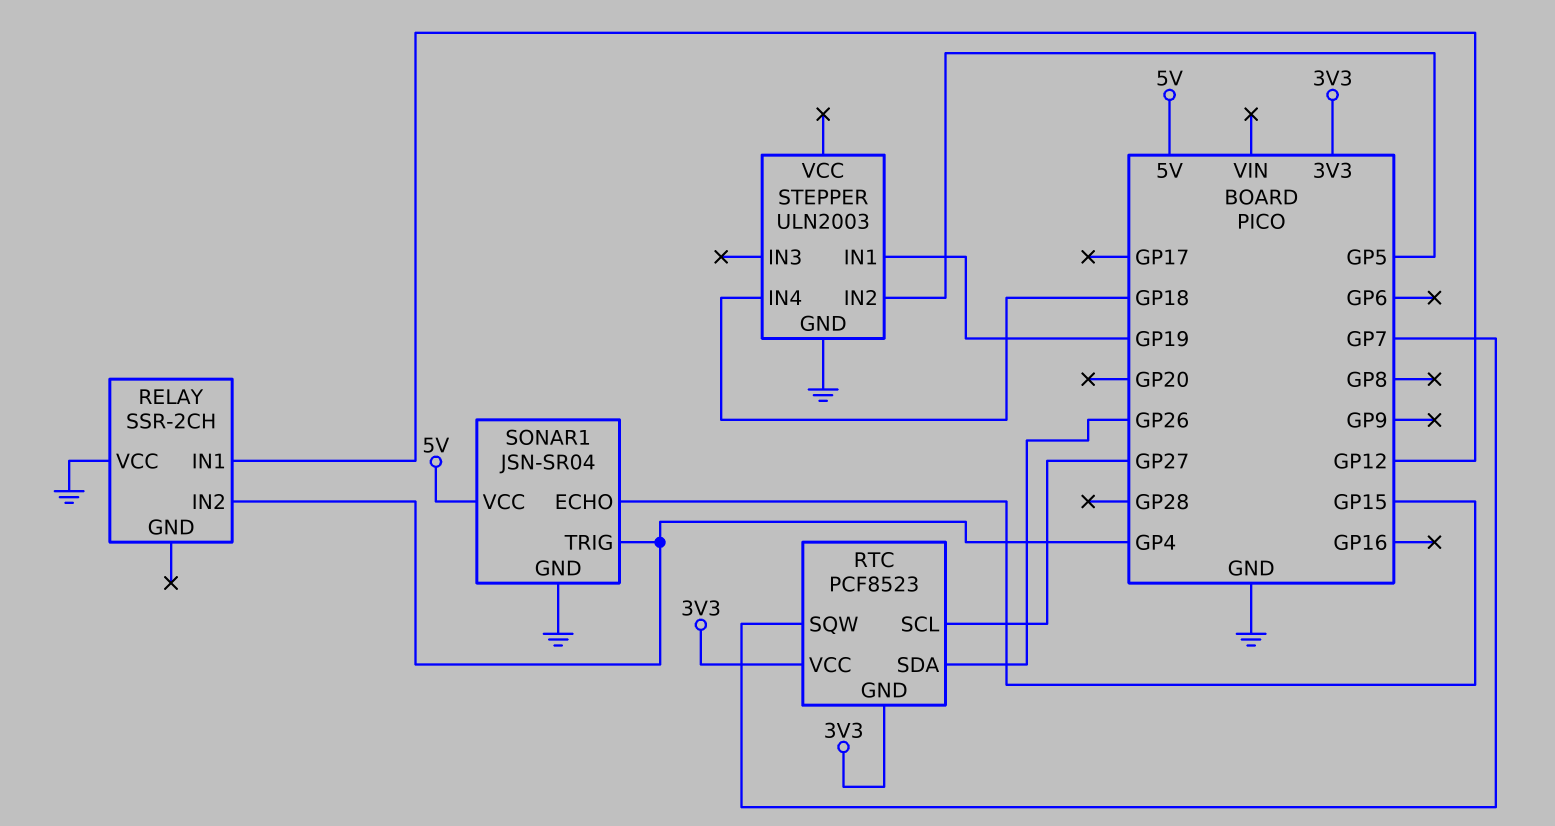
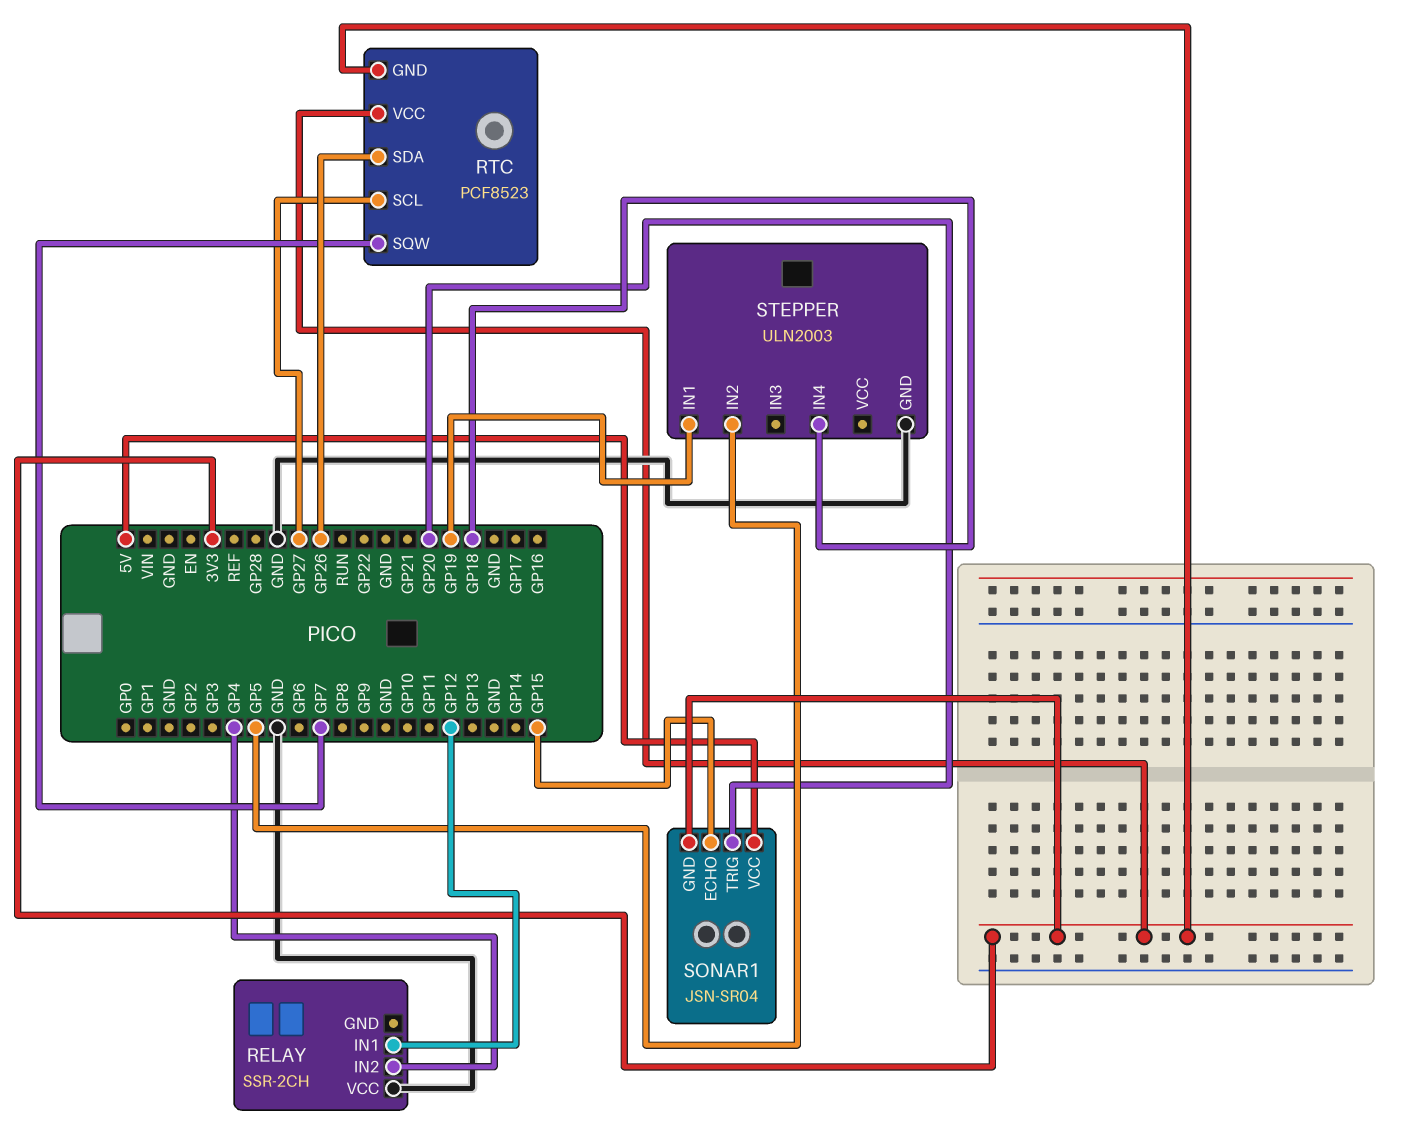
SONAR1 pin GND: GND -> 3V3
SONAR1 pin TRIG: GP4 -> GP20

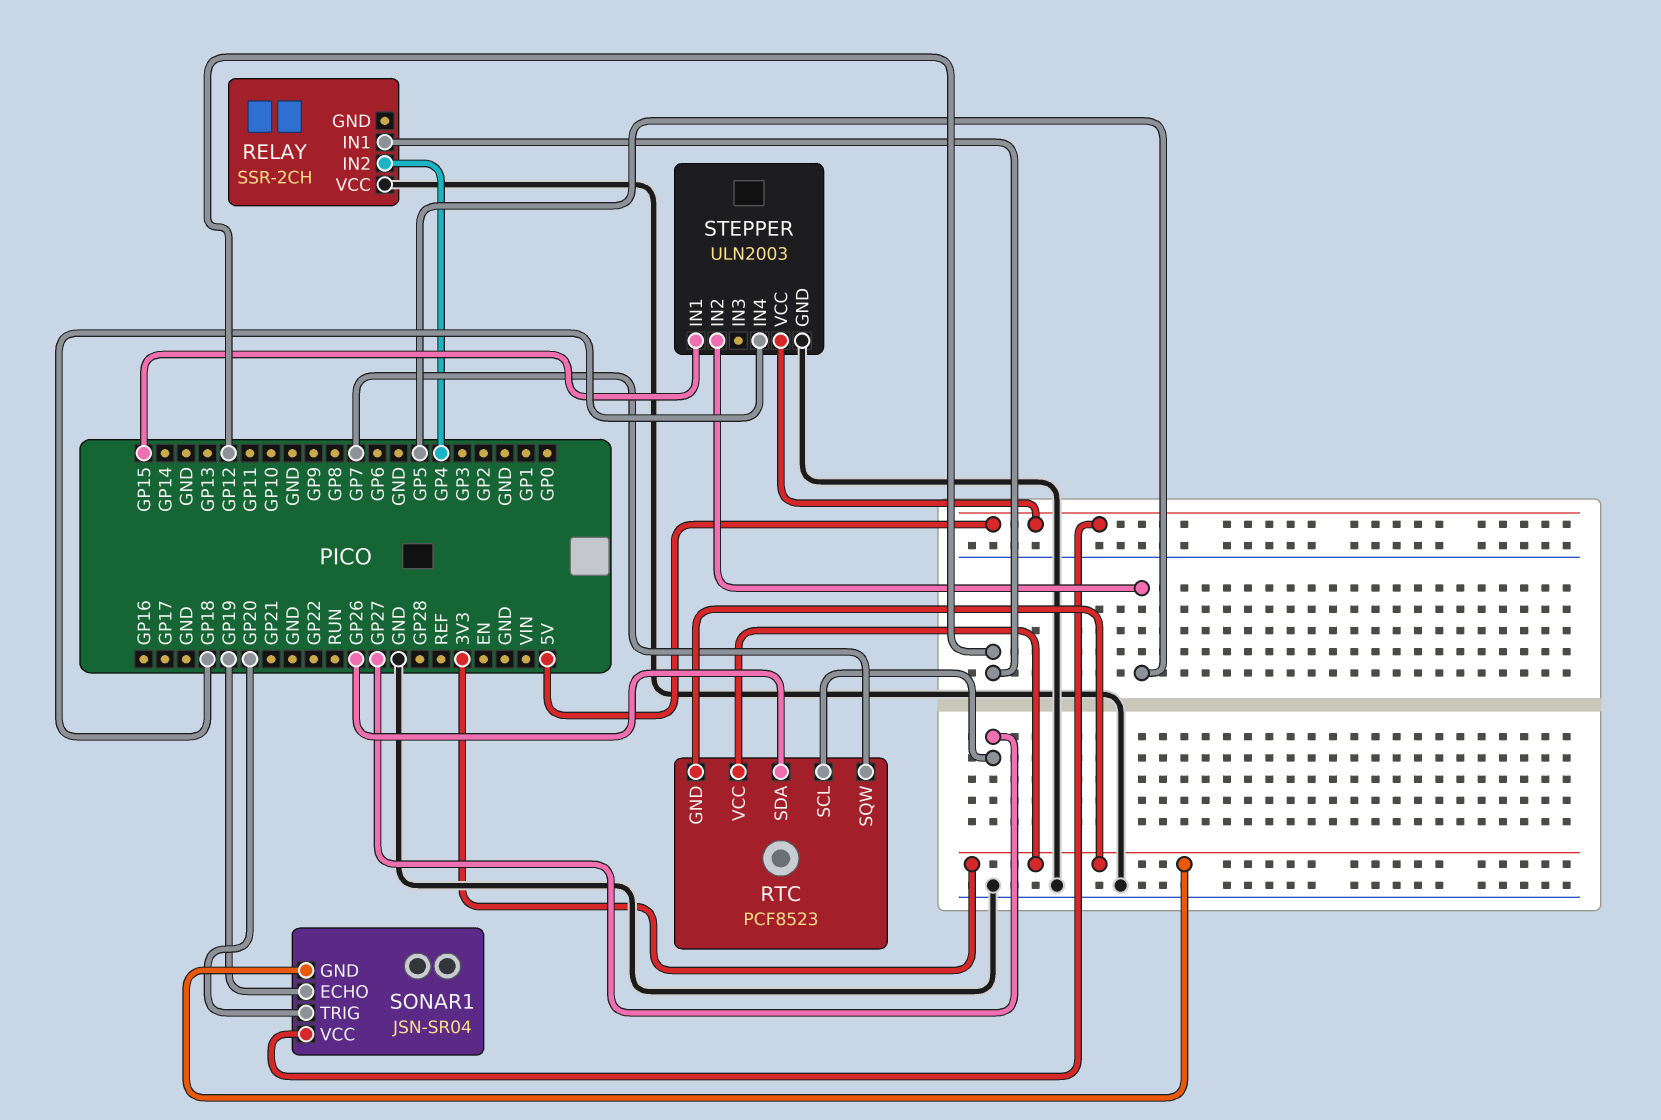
SONAR1 pin ECHO: GP15 -> GP19
STEPPER pin IN1: GP19 -> GP15
STEPPER pin VCC: none -> 5V

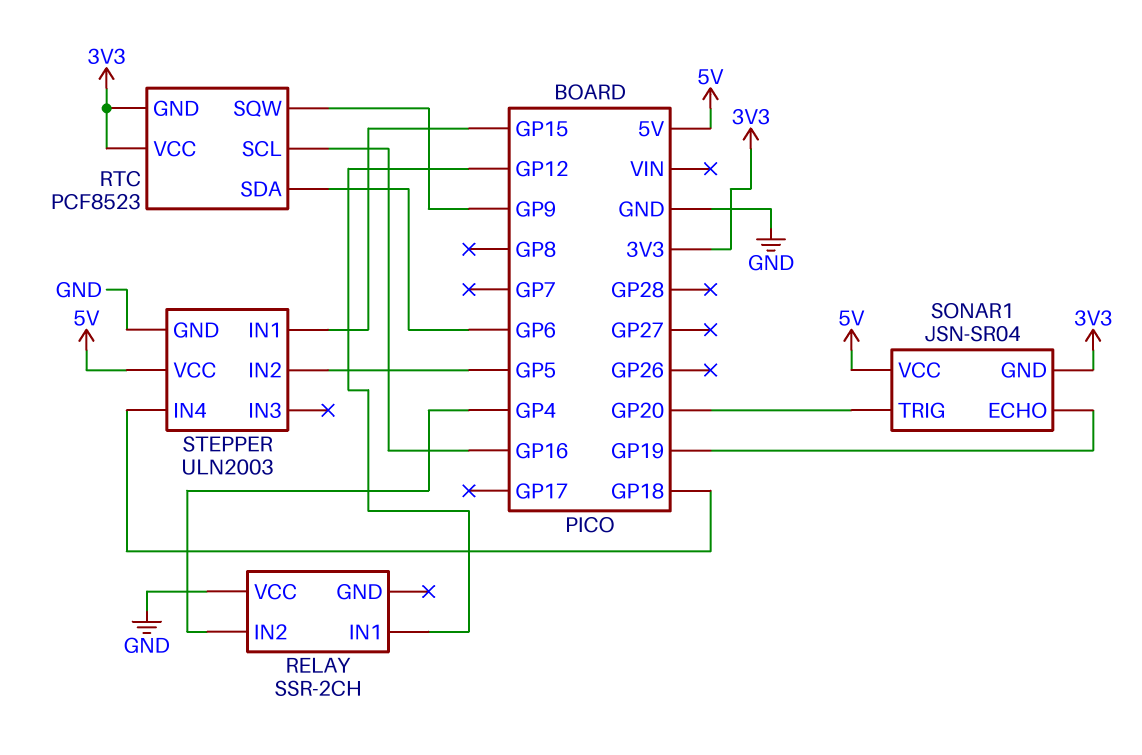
RTC pin SCL: GP27 -> GP16
RTC pin SDA: GP26 -> GP6
RTC pin SQW: GP7 -> GP9

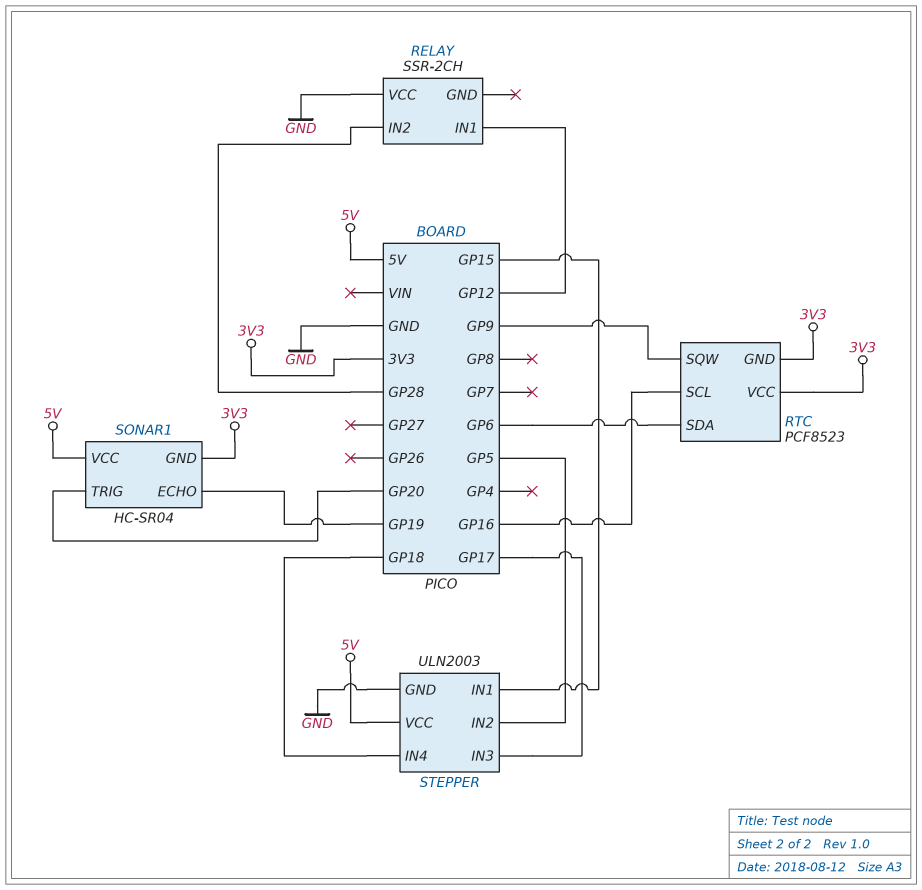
RELAY pin IN2: GP4 -> GP28
SONAR1: JSN-SR04 -> HC-SR04
STEPPER pin IN3: none -> GP17

